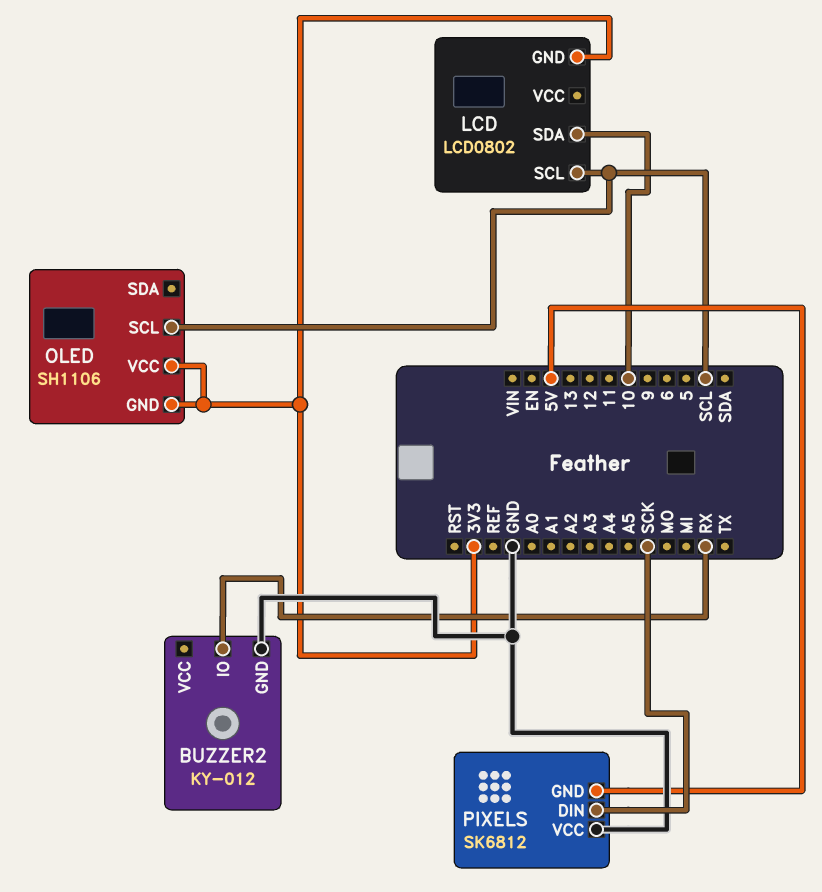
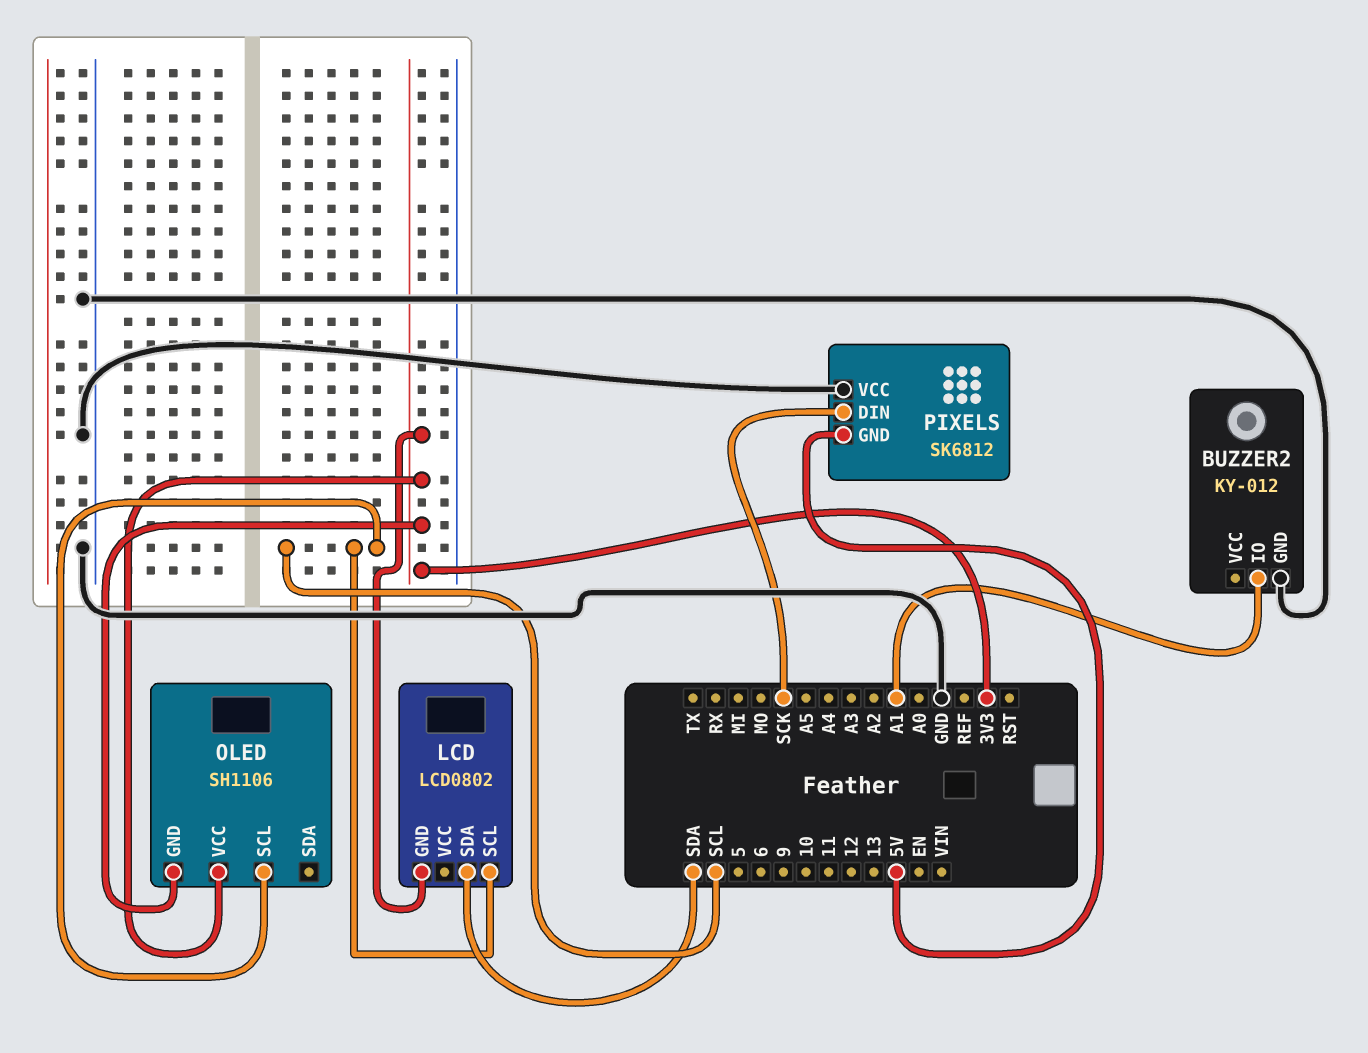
BUZZER2 pin IO: RX -> A1
LCD pin SDA: 10 -> SDA

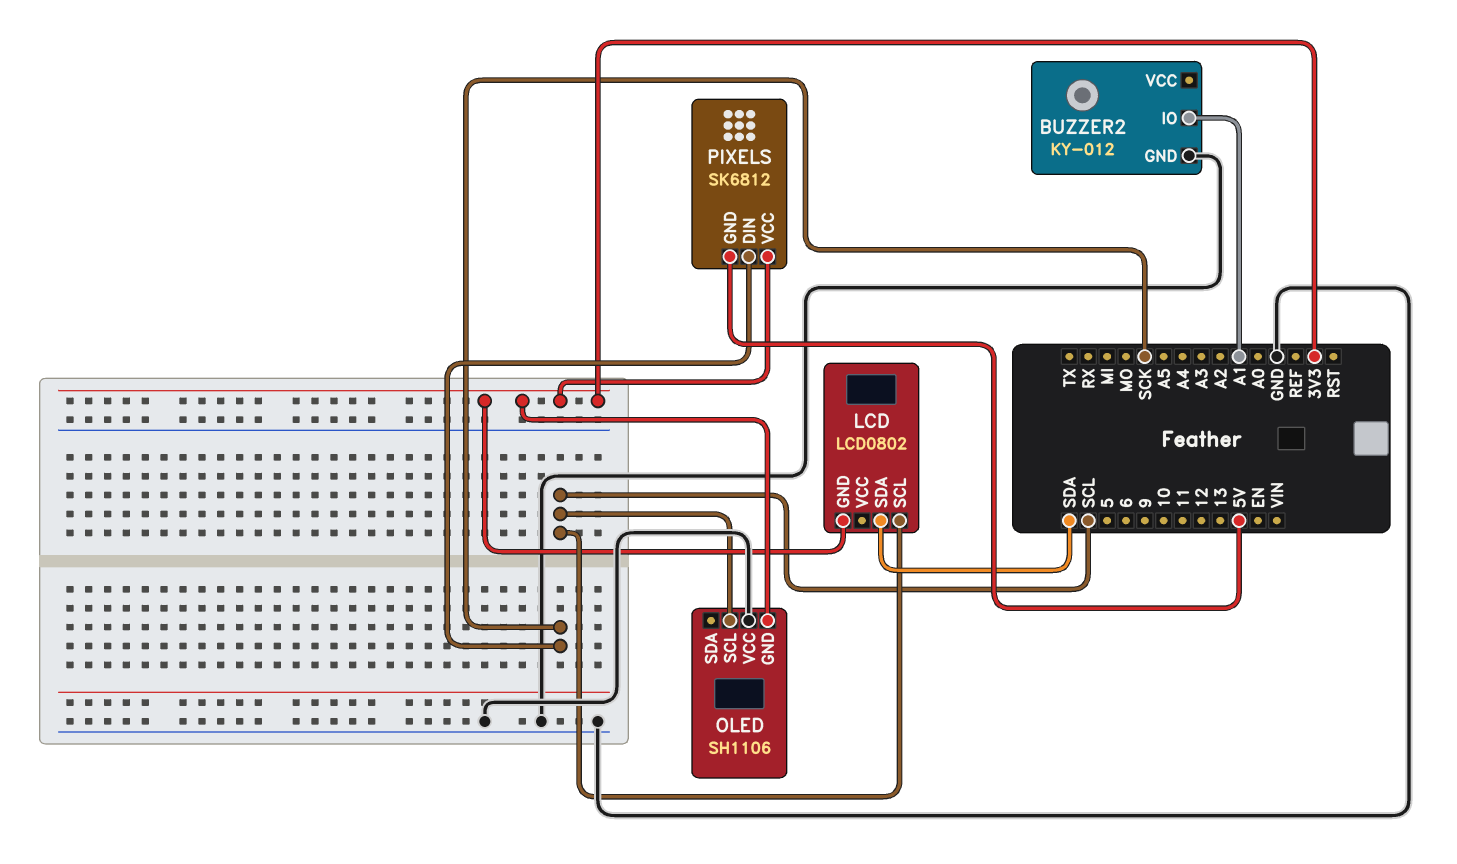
OLED pin VCC: 3V3 -> GND
PIXELS pin VCC: GND -> 3V3

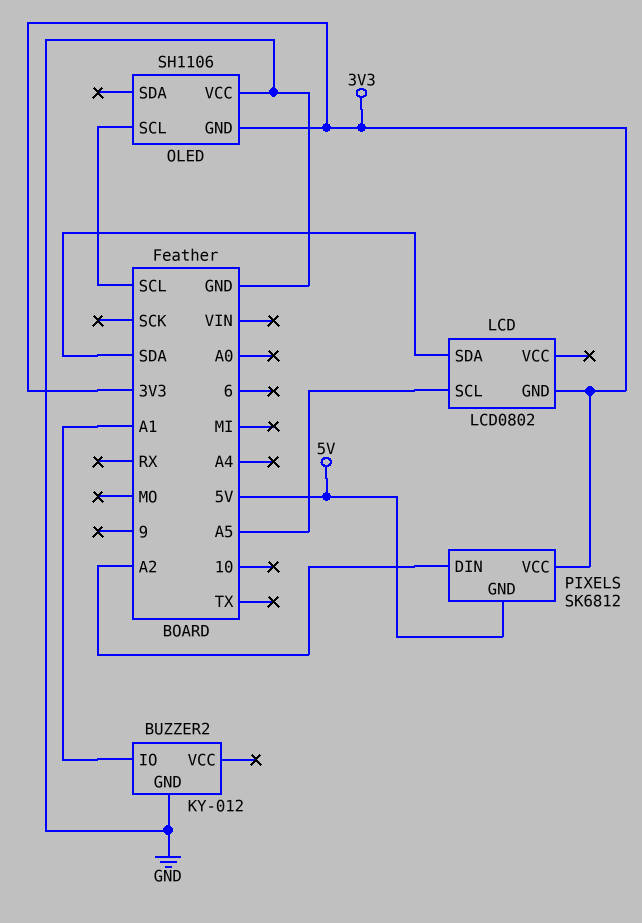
LCD pin SCL: SCL -> A5
PIXELS pin DIN: SCK -> A2

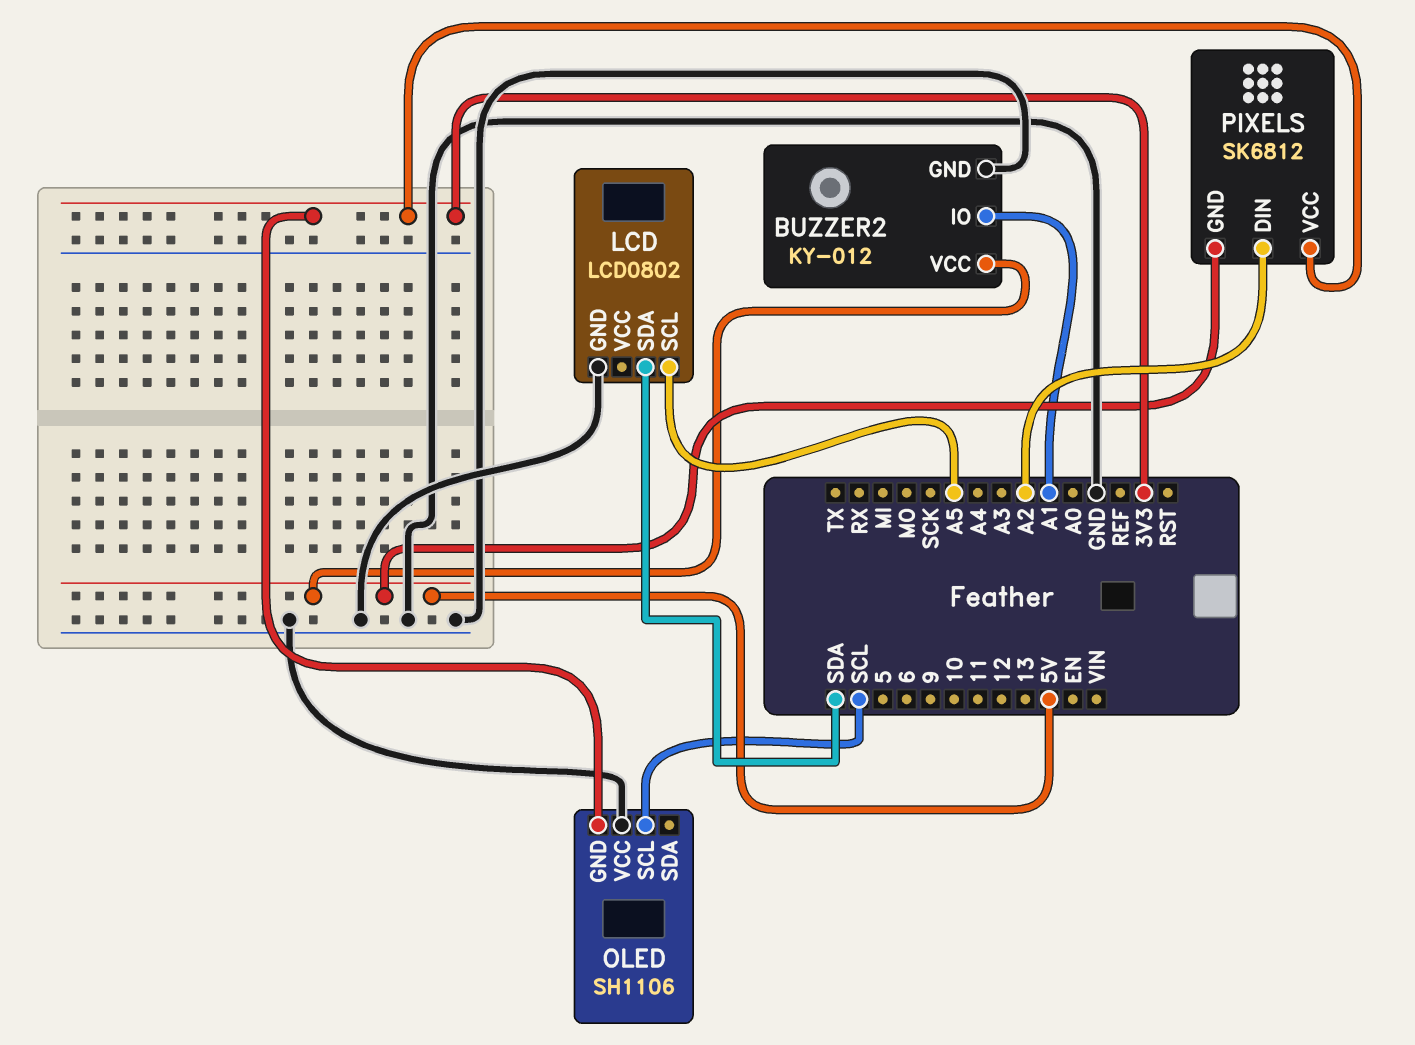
BUZZER2 pin VCC: none -> 5V
LCD pin GND: 3V3 -> GND

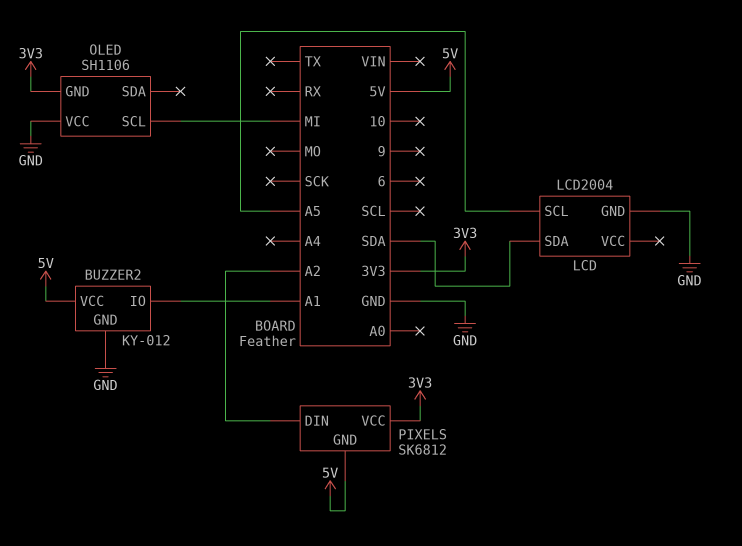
LCD: LCD0802 -> LCD2004
OLED pin SCL: SCL -> MI

